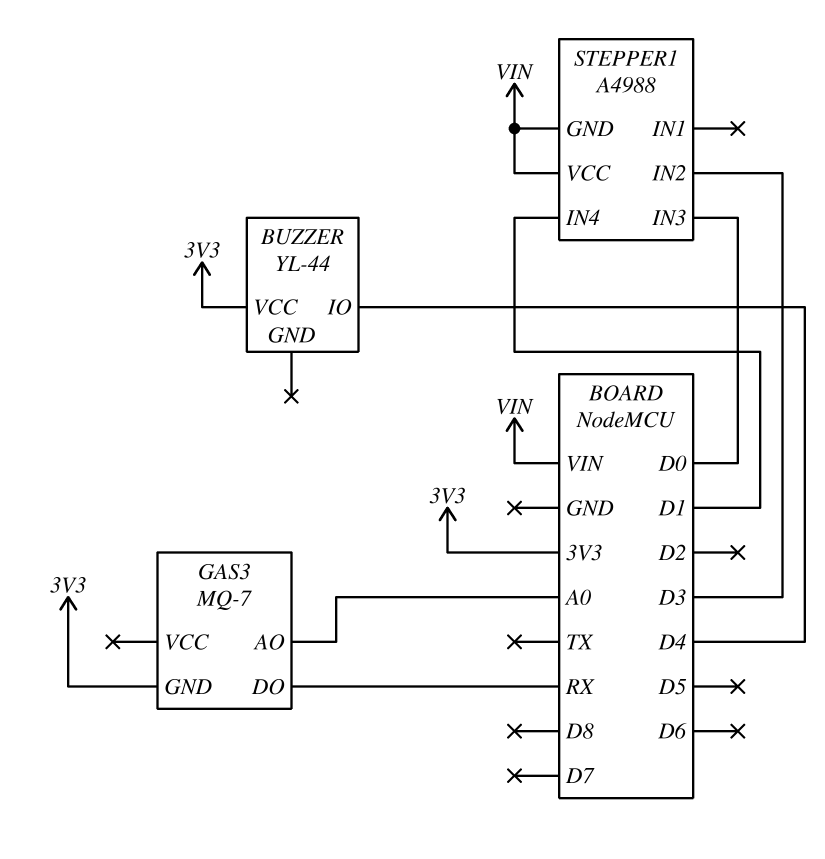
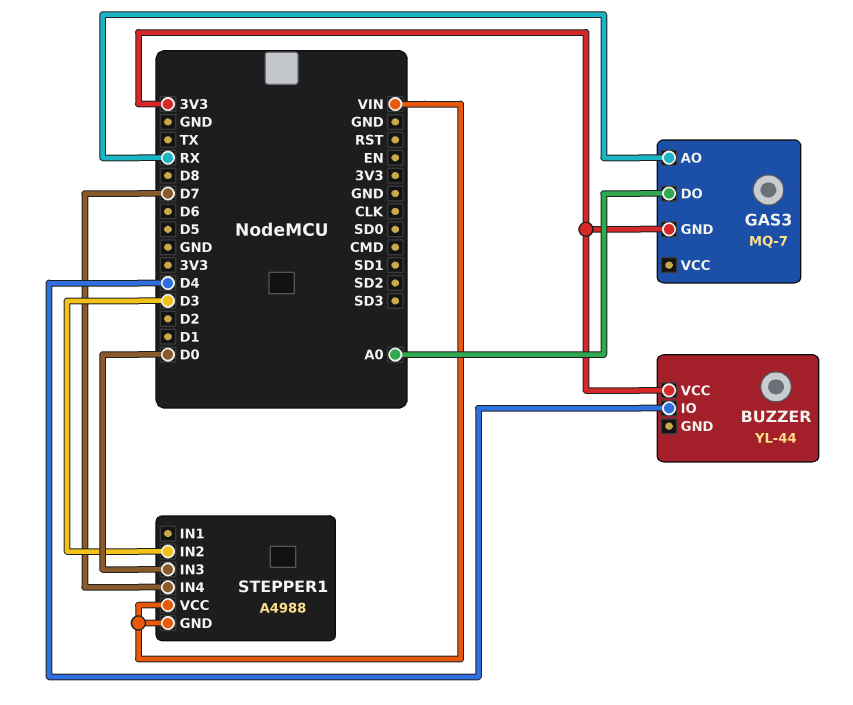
GAS3 pin AO: A0 -> RX
GAS3 pin DO: RX -> A0
STEPPER1 pin IN4: D1 -> D7

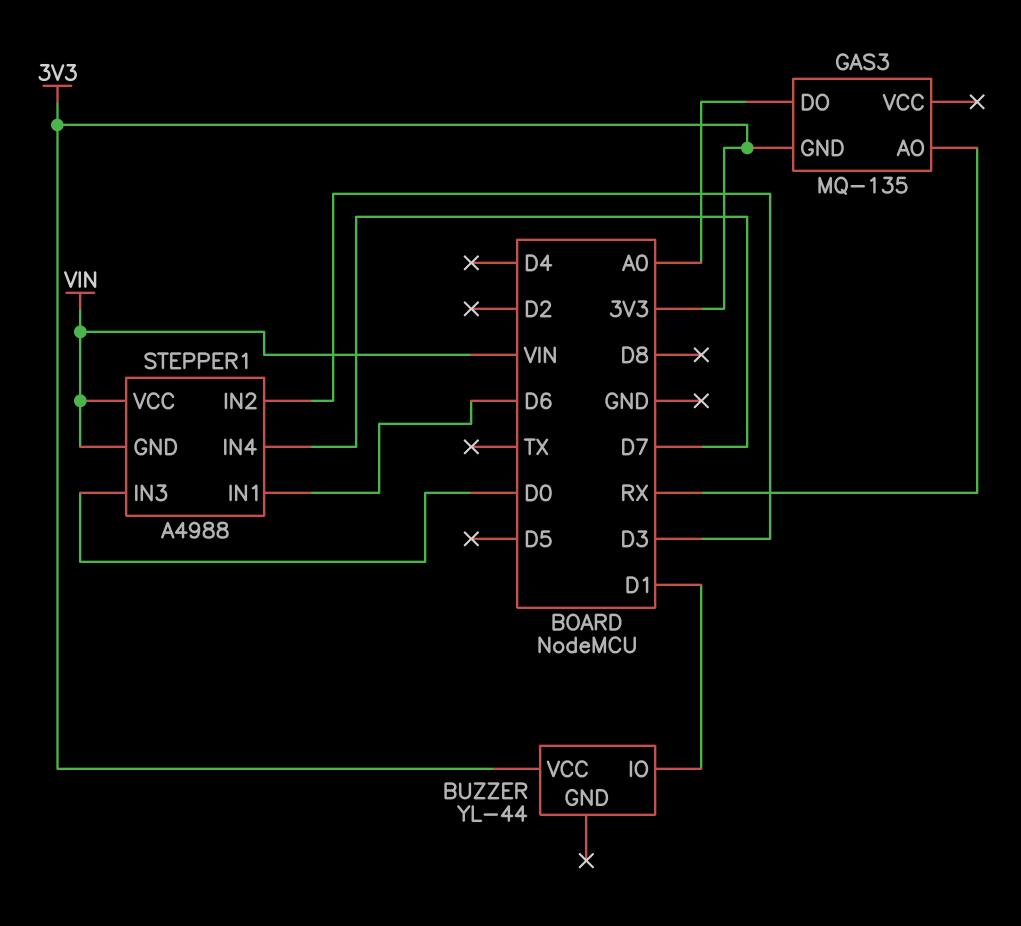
BUZZER pin IO: D4 -> D1
GAS3: MQ-7 -> MQ-135
STEPPER1 pin IN1: none -> D6

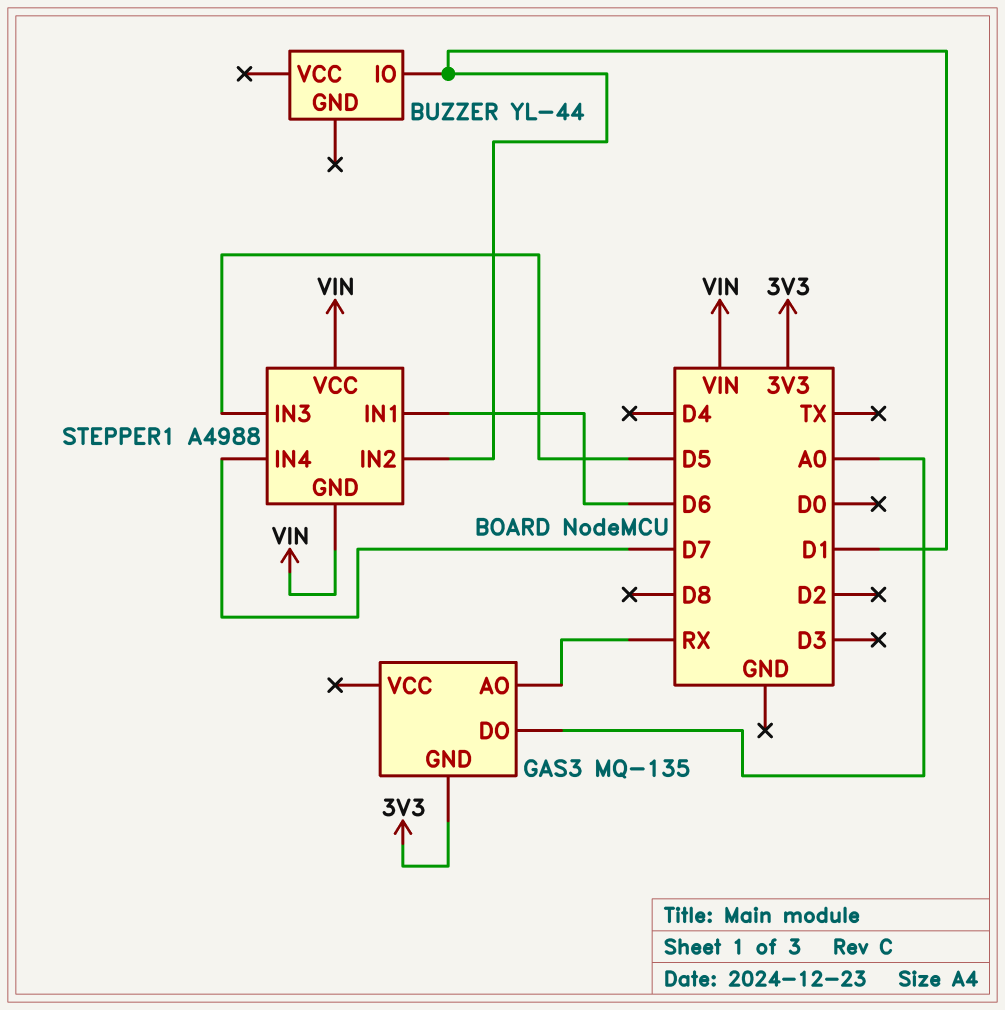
BUZZER pin VCC: 3V3 -> none
STEPPER1 pin IN2: D3 -> D1
STEPPER1 pin IN3: D0 -> D5

